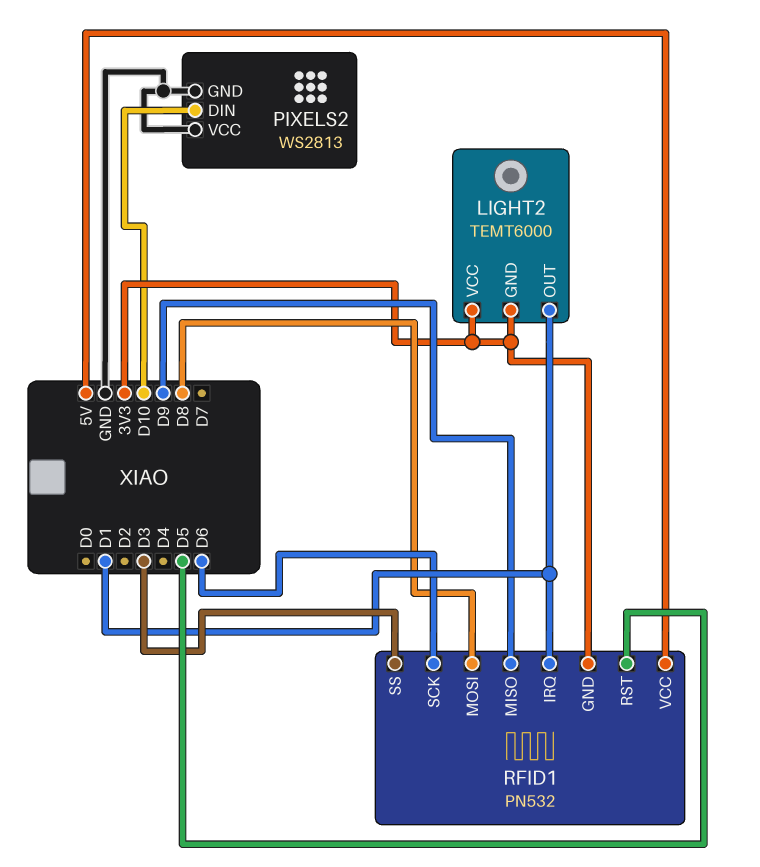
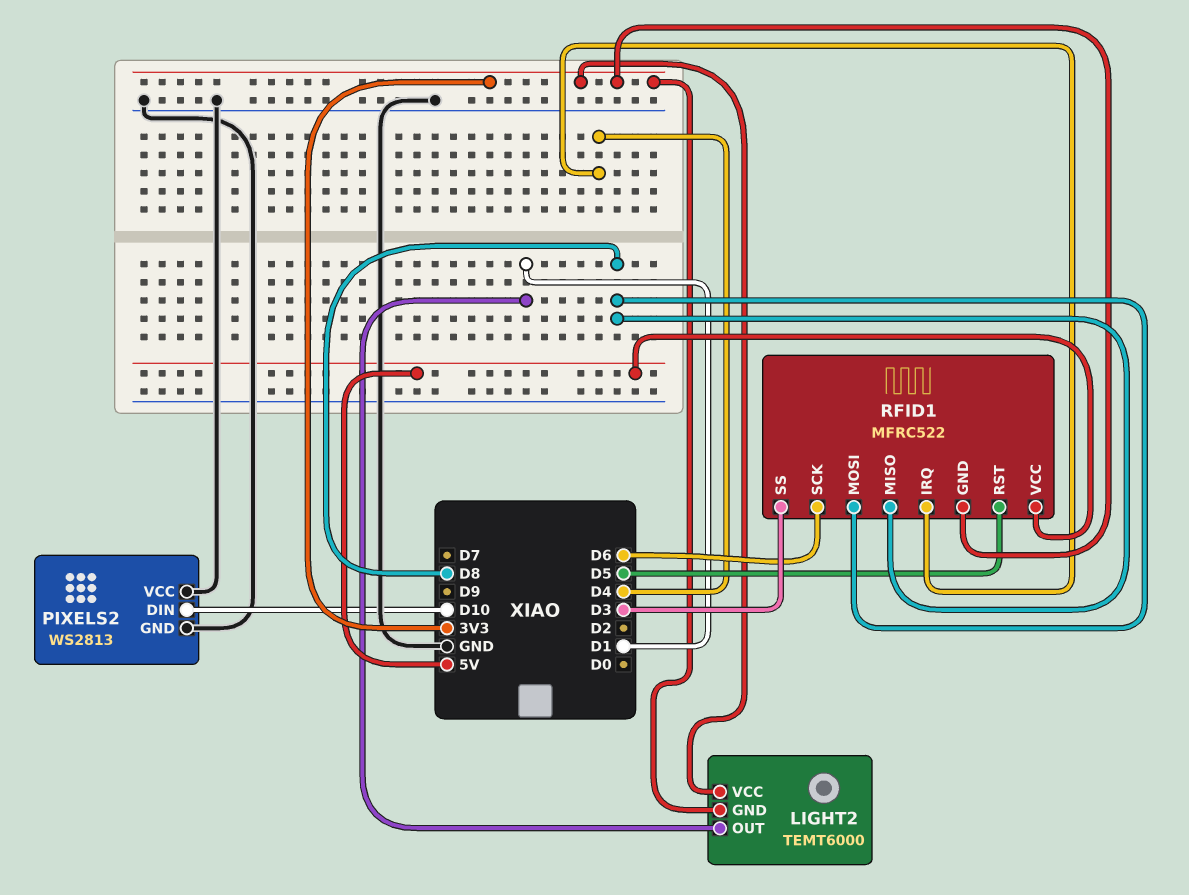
RFID1: PN532 -> MFRC522
RFID1 pin IRQ: D1 -> D4
RFID1 pin MISO: D9 -> D8

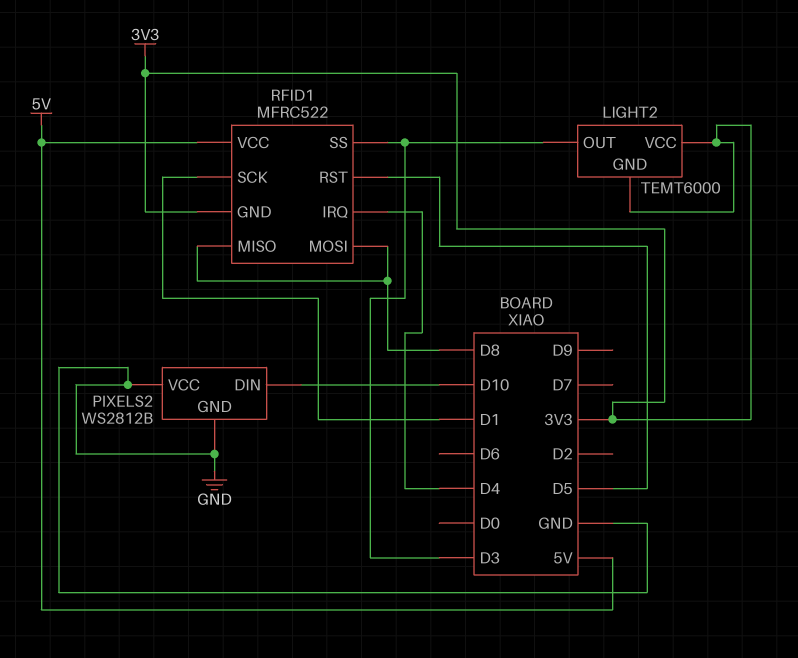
LIGHT2 pin OUT: D1 -> D3
PIXELS2: WS2813 -> WS2812B
RFID1 pin SCK: D6 -> D1

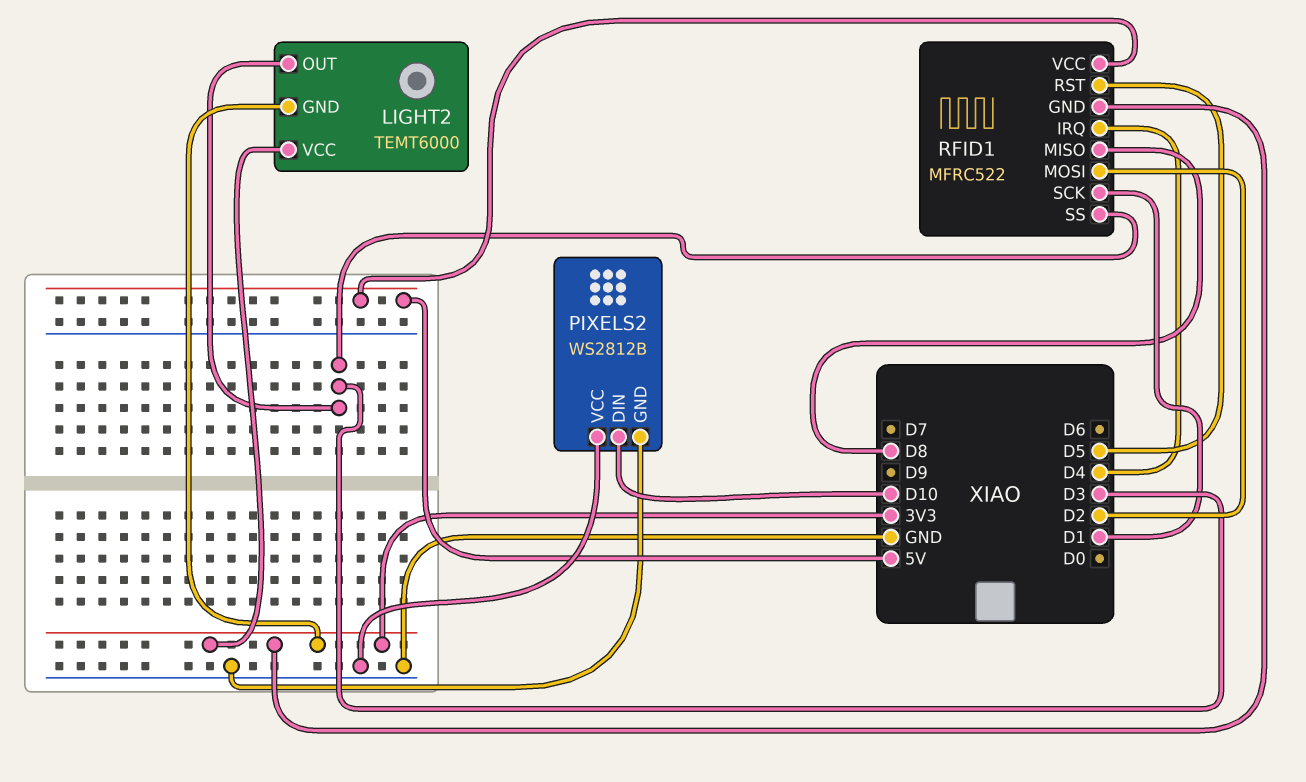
RFID1 pin MOSI: D8 -> D2

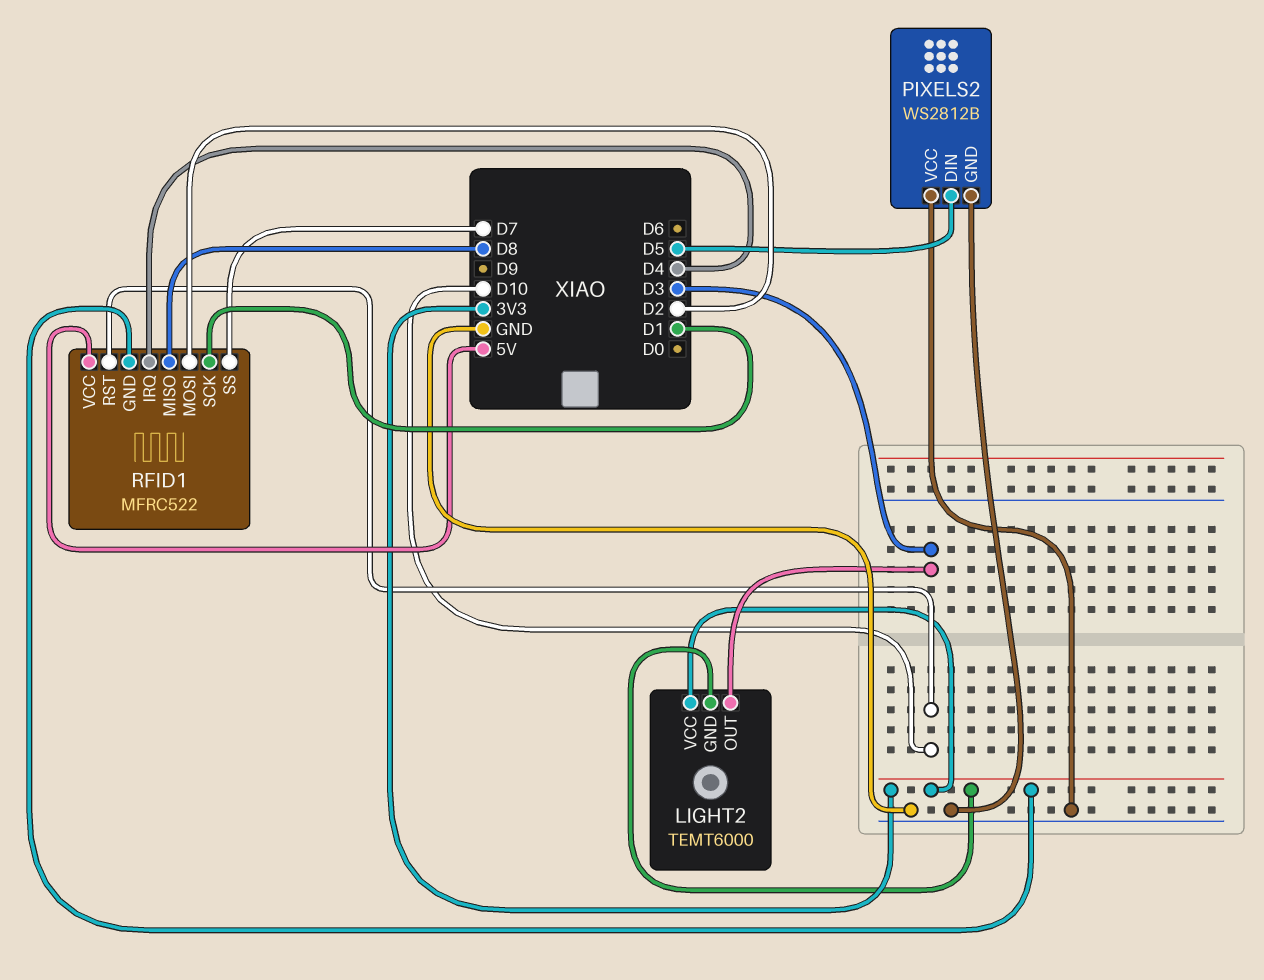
PIXELS2 pin DIN: D10 -> D5
RFID1 pin RST: D5 -> D10
RFID1 pin SS: D3 -> D7

